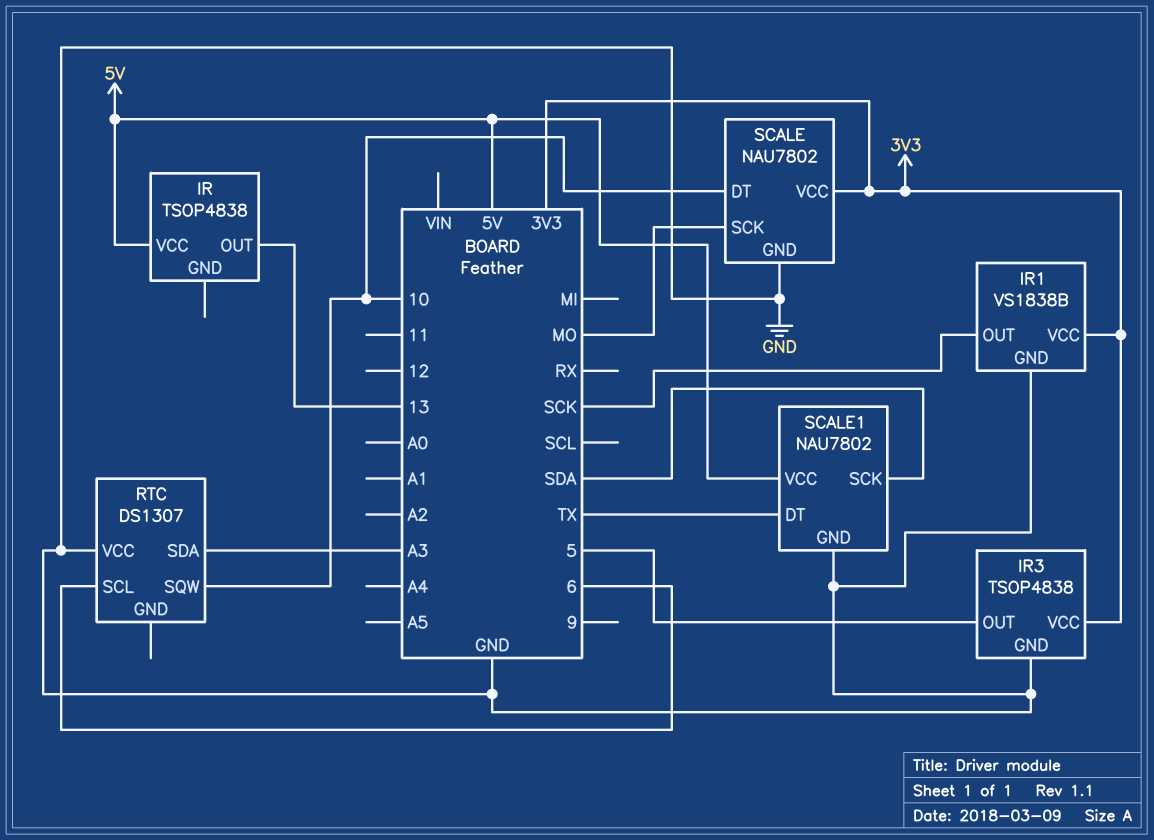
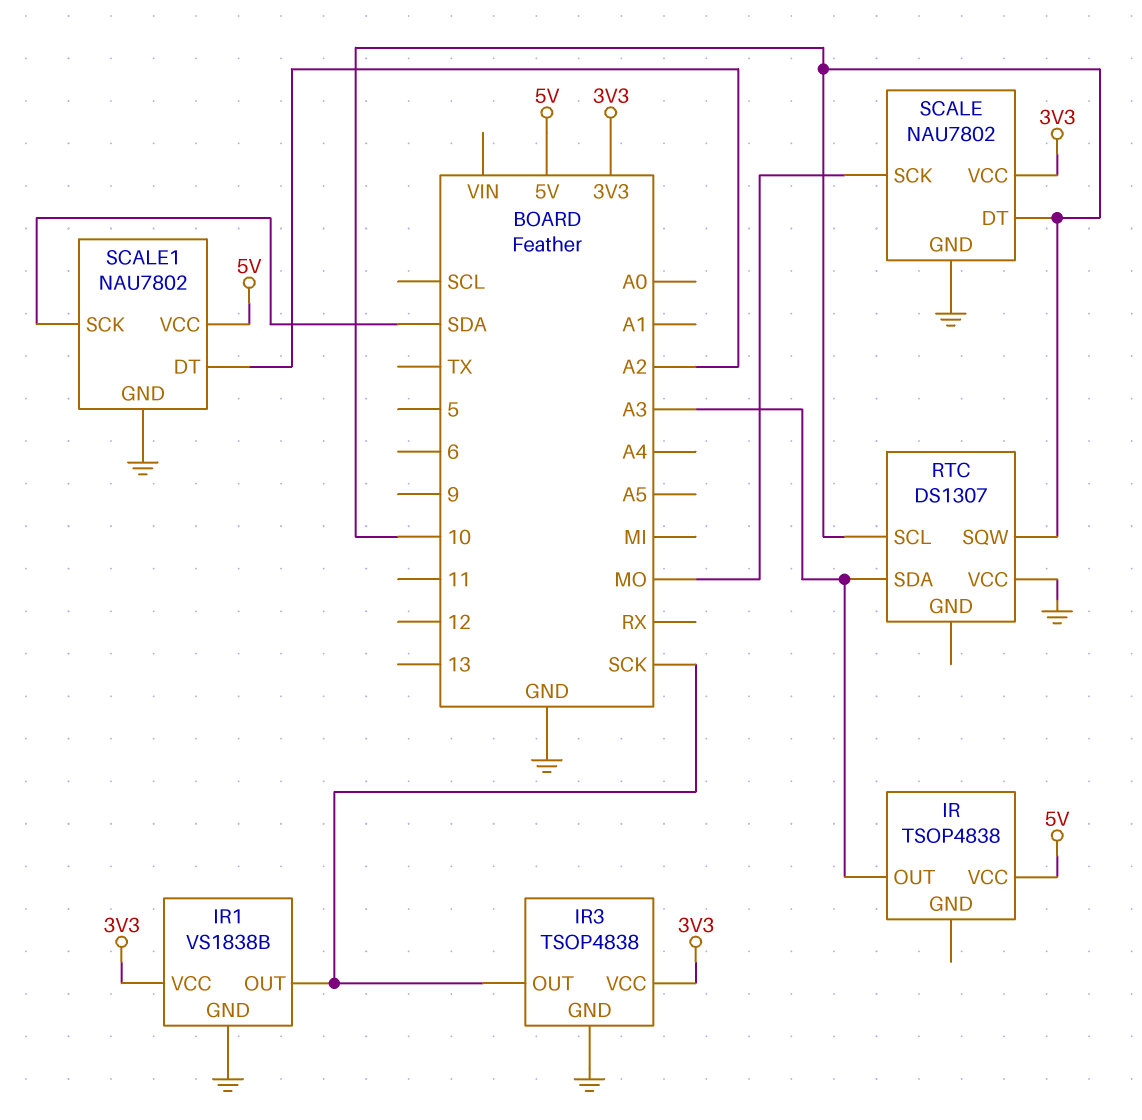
IR pin OUT: 13 -> A3
IR3 pin OUT: 5 -> SCK
RTC pin SCL: 6 -> 10
SCALE1 pin DT: TX -> A2

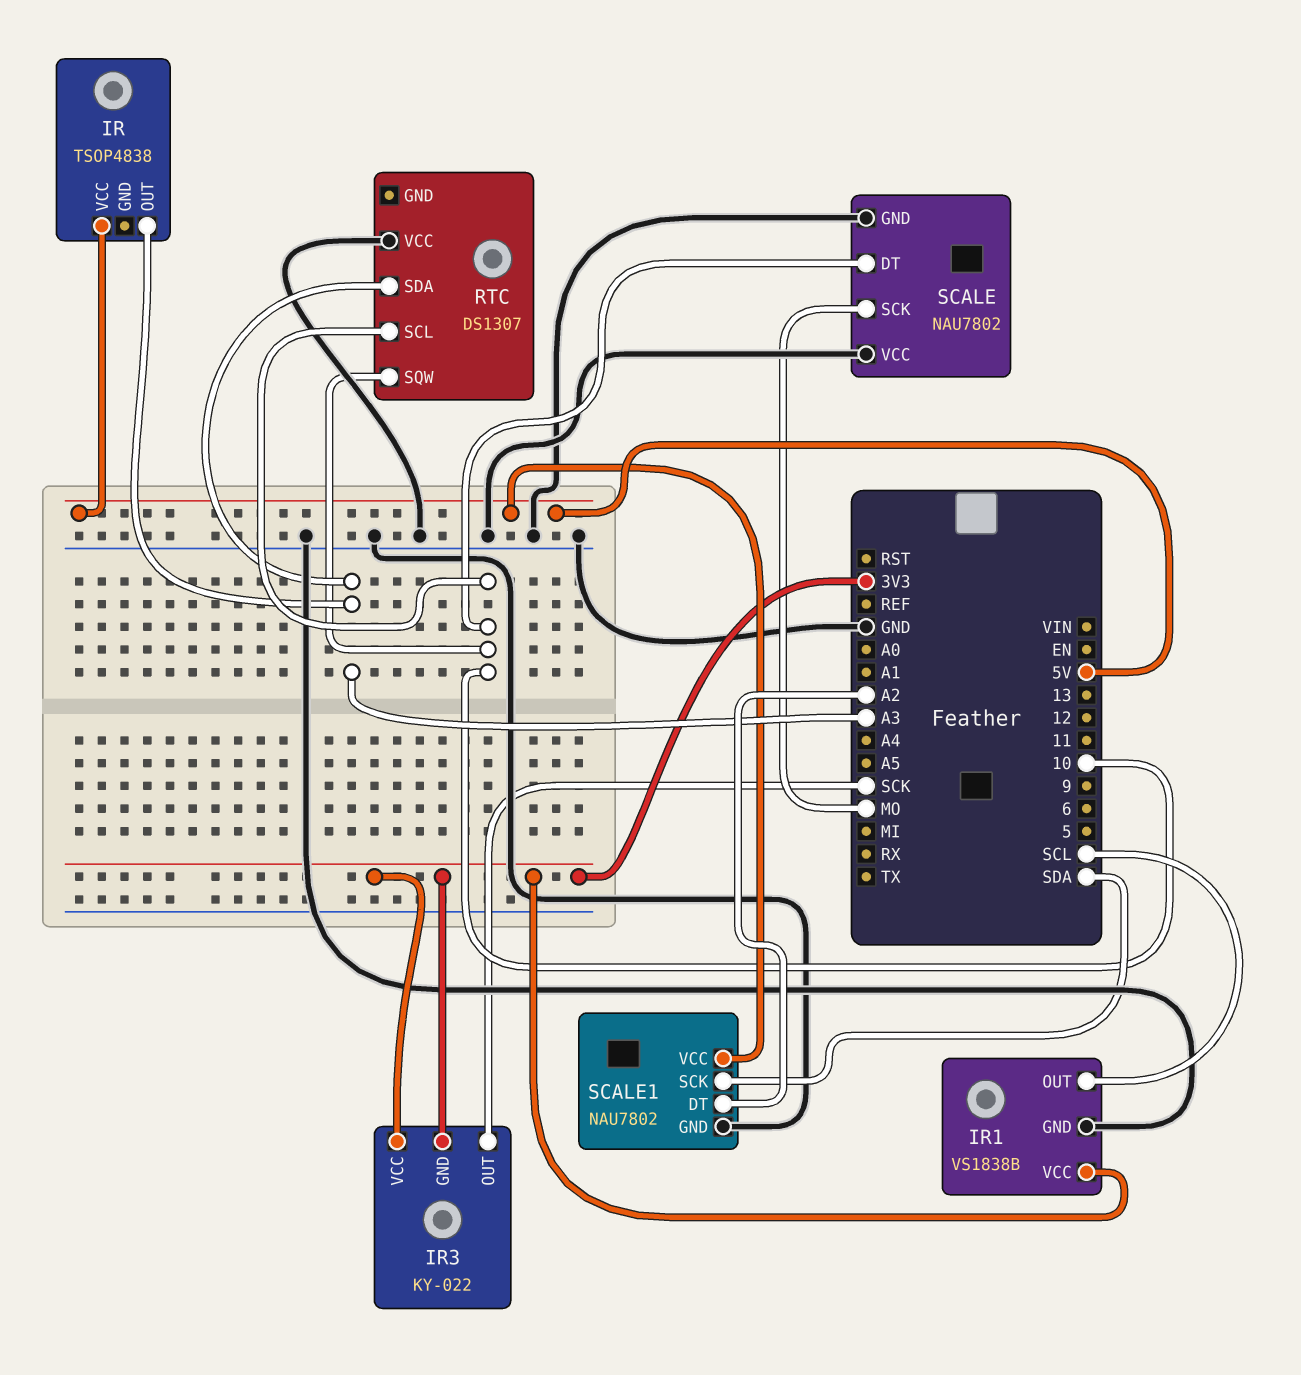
IR1 pin OUT: SCK -> SCL
IR3: TSOP4838 -> KY-022
IR3 pin GND: GND -> 3V3
SCALE pin VCC: 3V3 -> GND

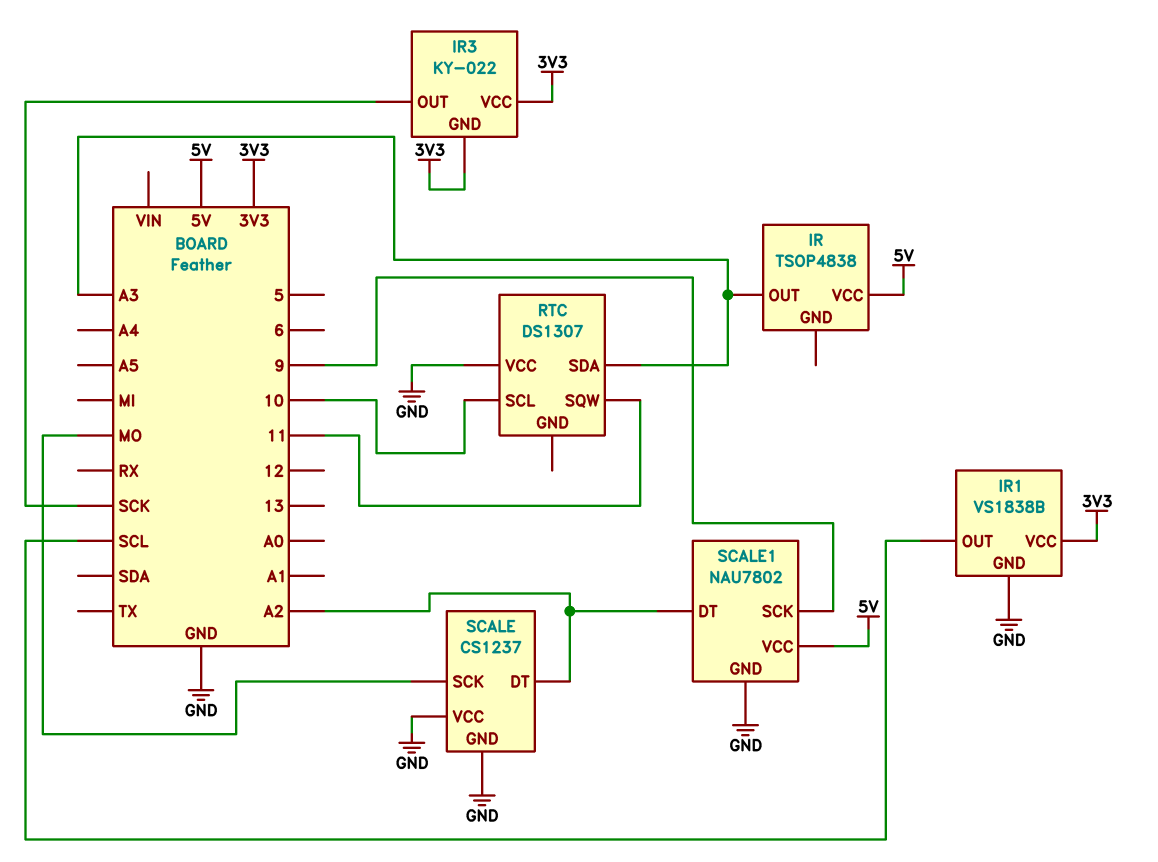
RTC pin SQW: 10 -> 11
SCALE: NAU7802 -> CS1237
SCALE pin DT: 10 -> A2
SCALE1 pin SCK: SDA -> 9

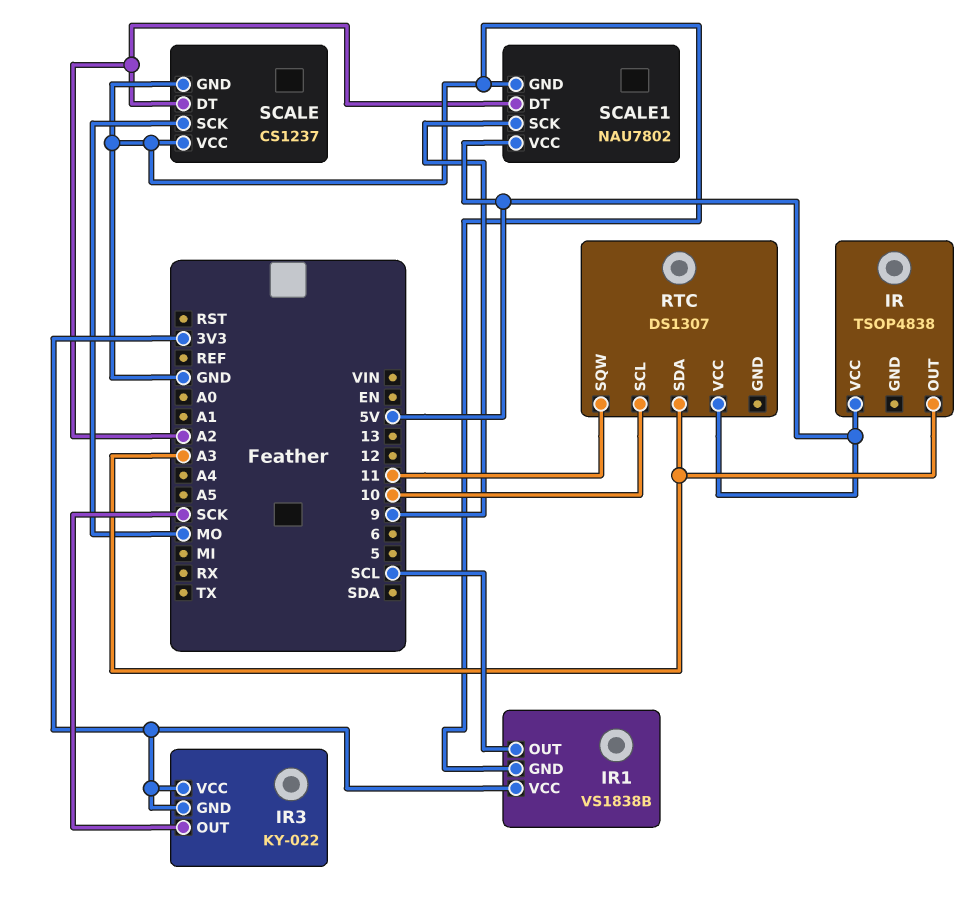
RTC pin VCC: GND -> 5V

